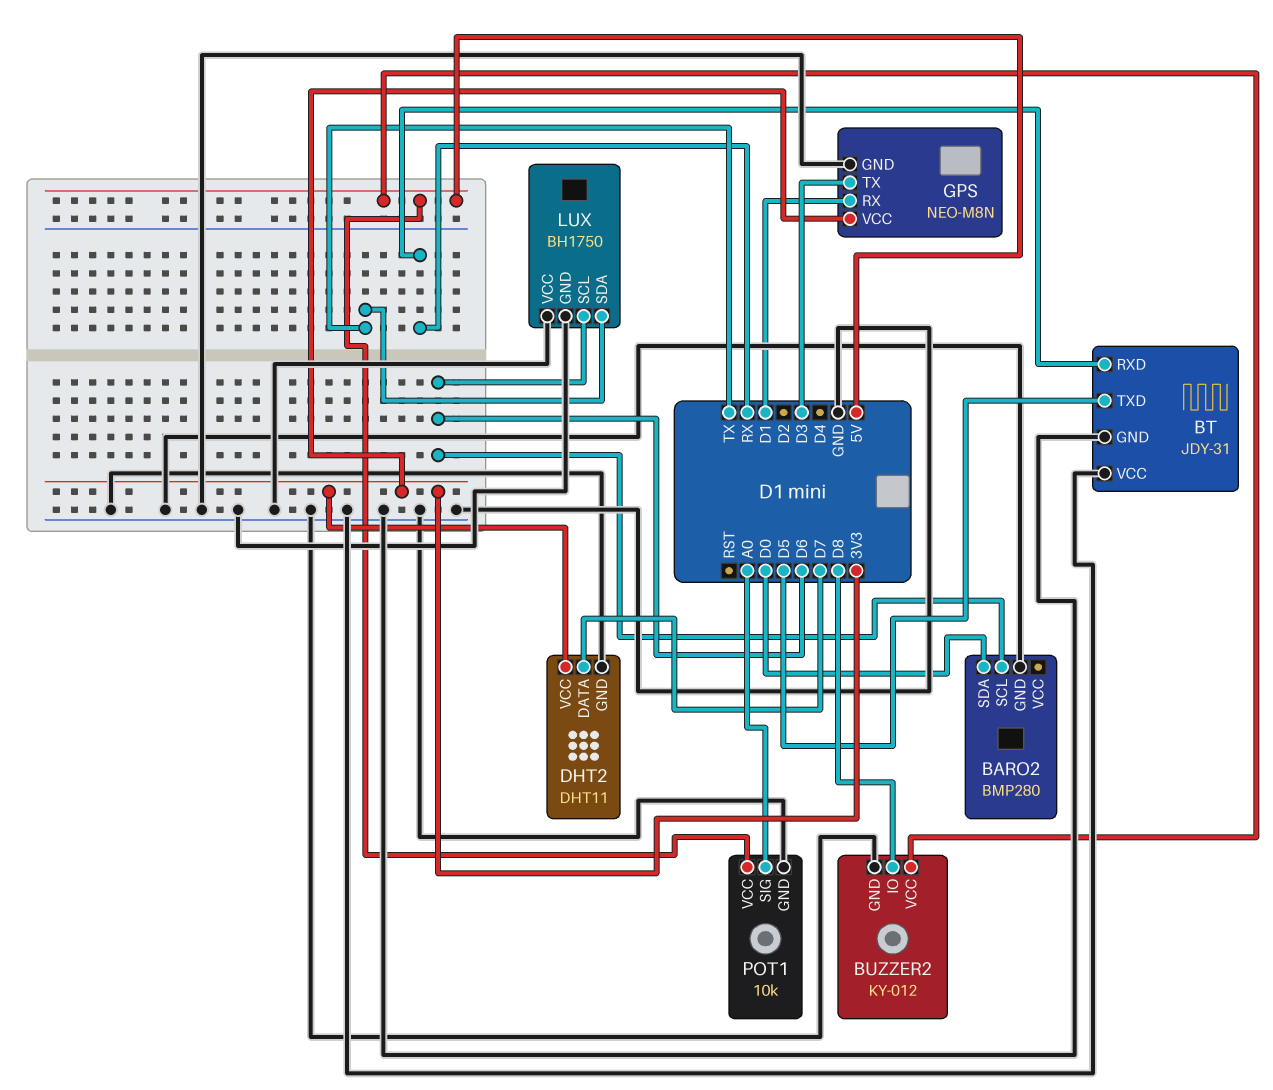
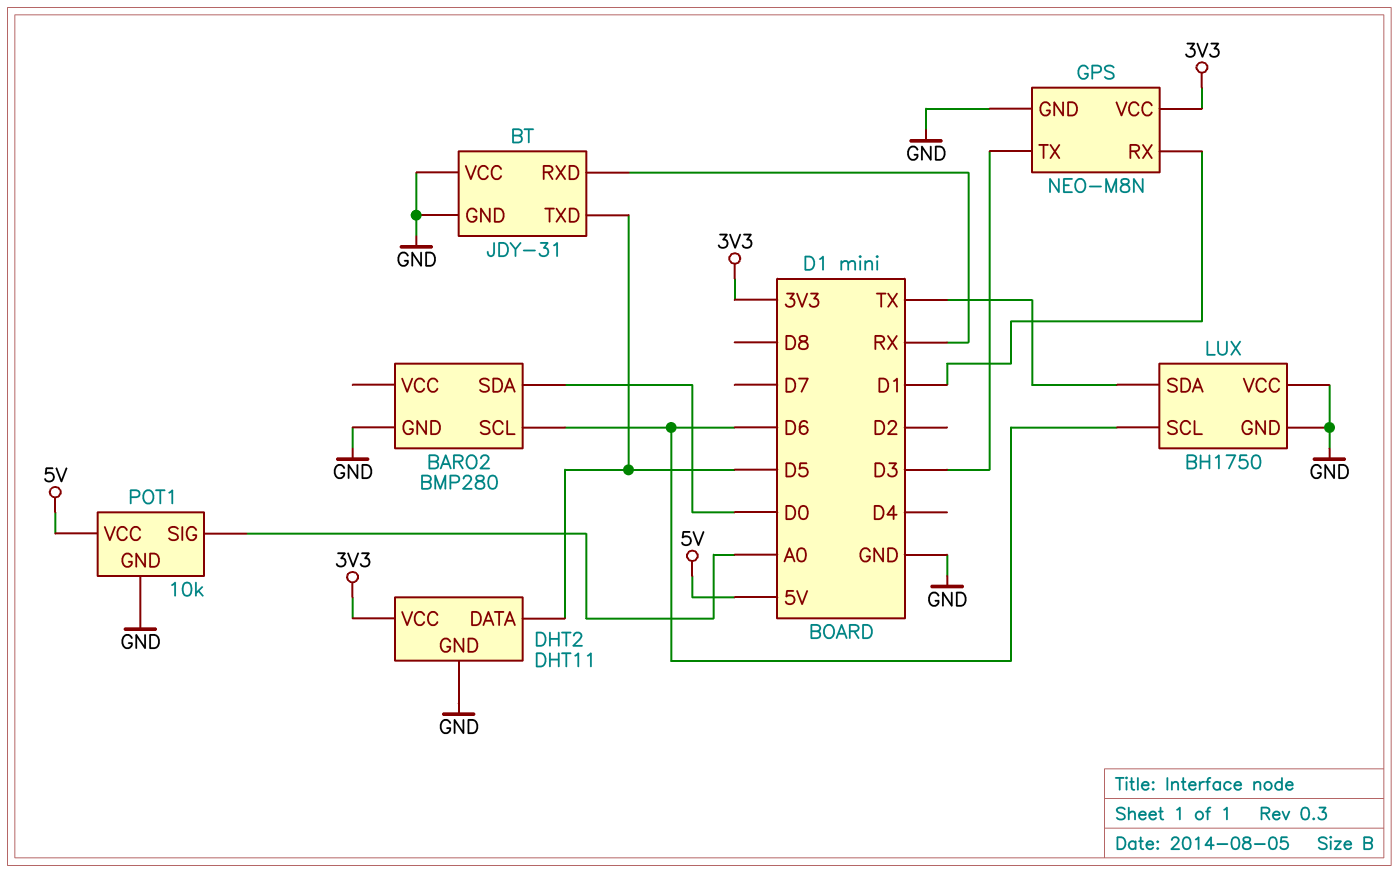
BUZZER2: KY-012 -> none
BUZZER2 pin GND: GND -> none
BUZZER2 pin IO: D8 -> none
BUZZER2 pin VCC: 5V -> none
DHT2 pin DATA: D7 -> D5

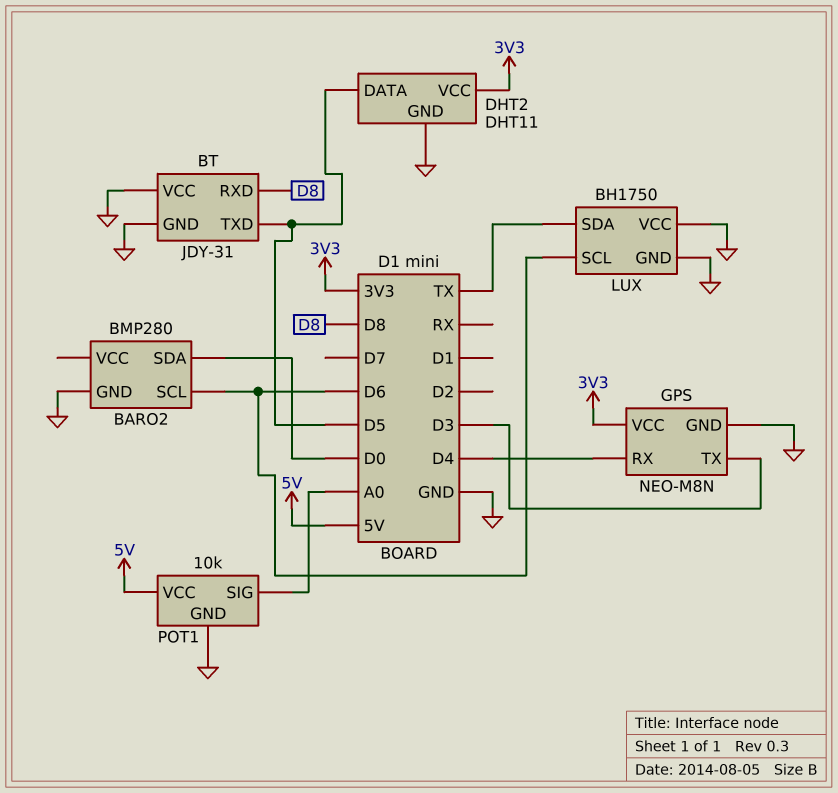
BT pin RXD: RX -> D8
GPS pin RX: D1 -> D4

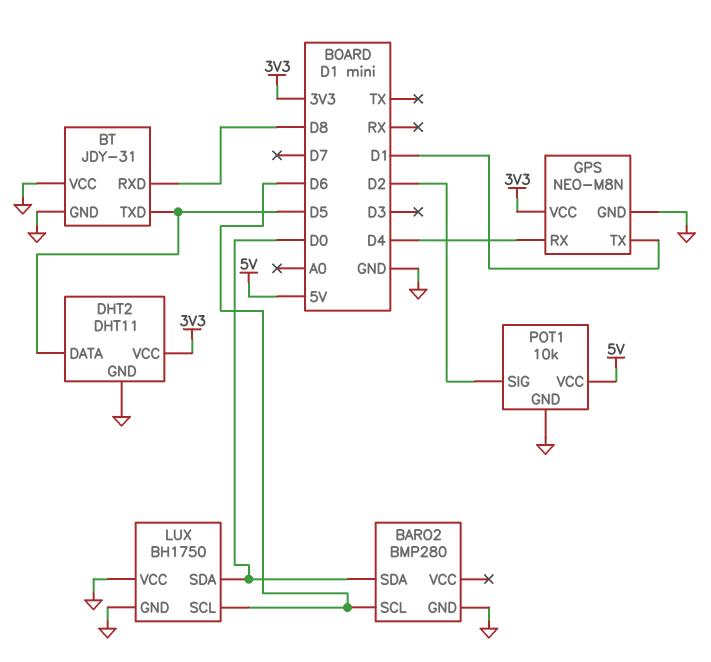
GPS pin TX: D3 -> D1
LUX pin SDA: TX -> D0
POT1 pin SIG: A0 -> D2

